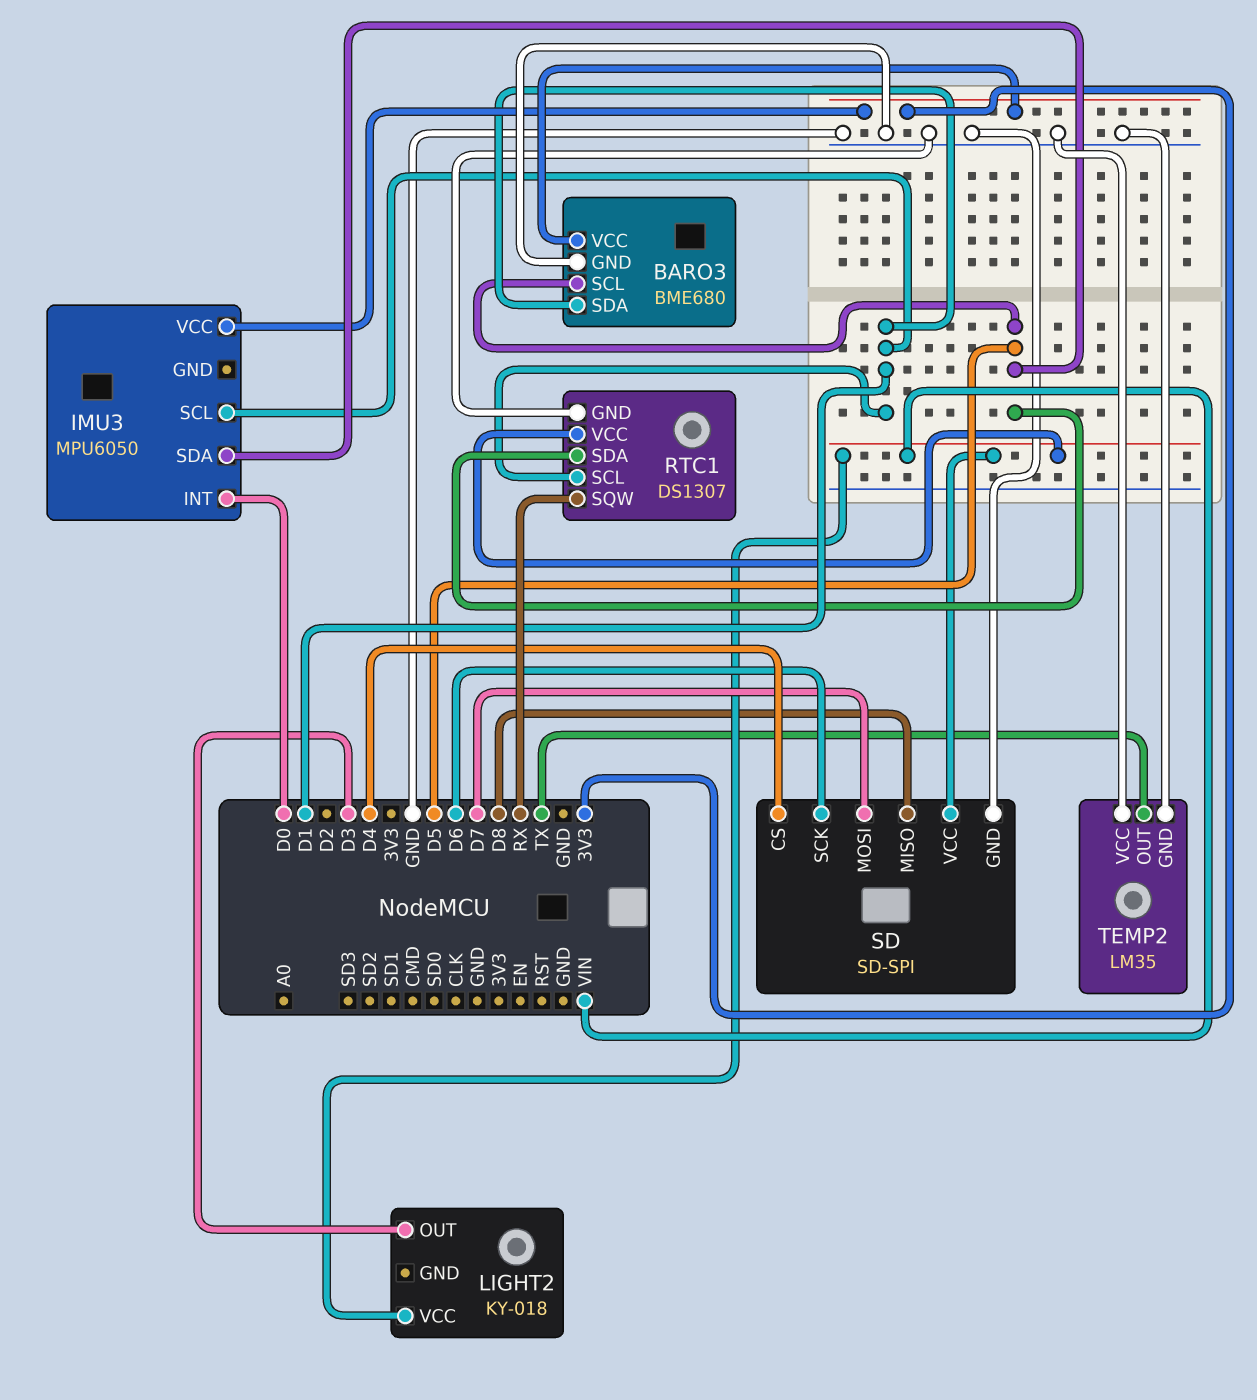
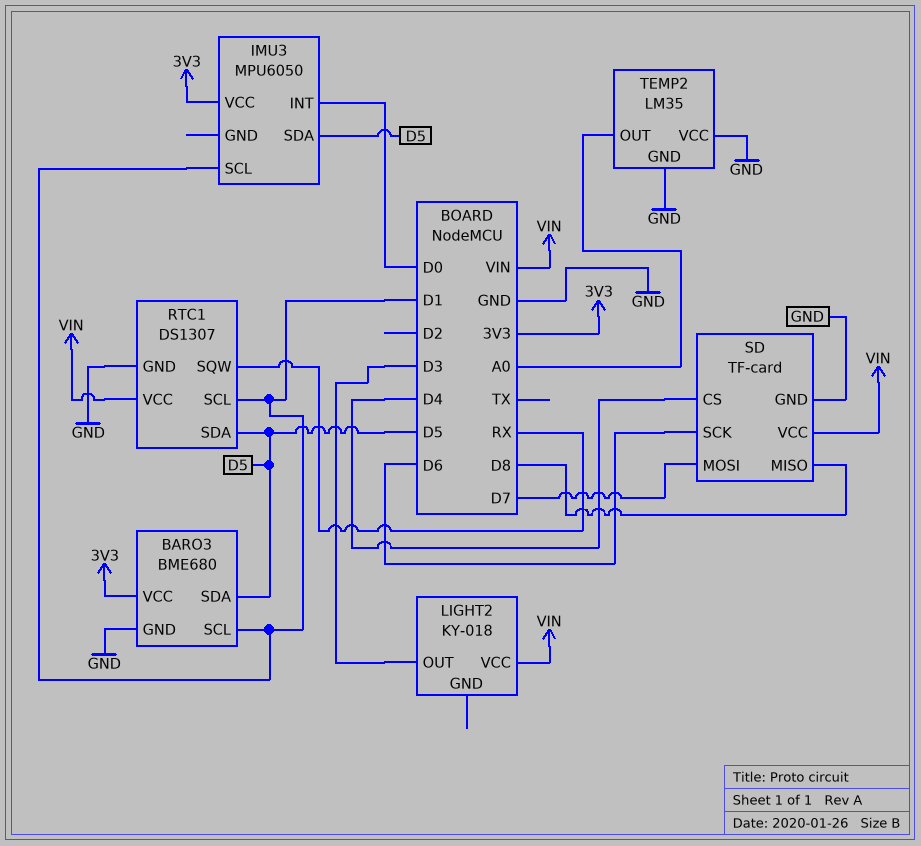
BARO3 pin SCL: D5 -> D1
BARO3 pin SDA: D1 -> D5
SD: SD-SPI -> TF-card
TEMP2 pin OUT: TX -> A0

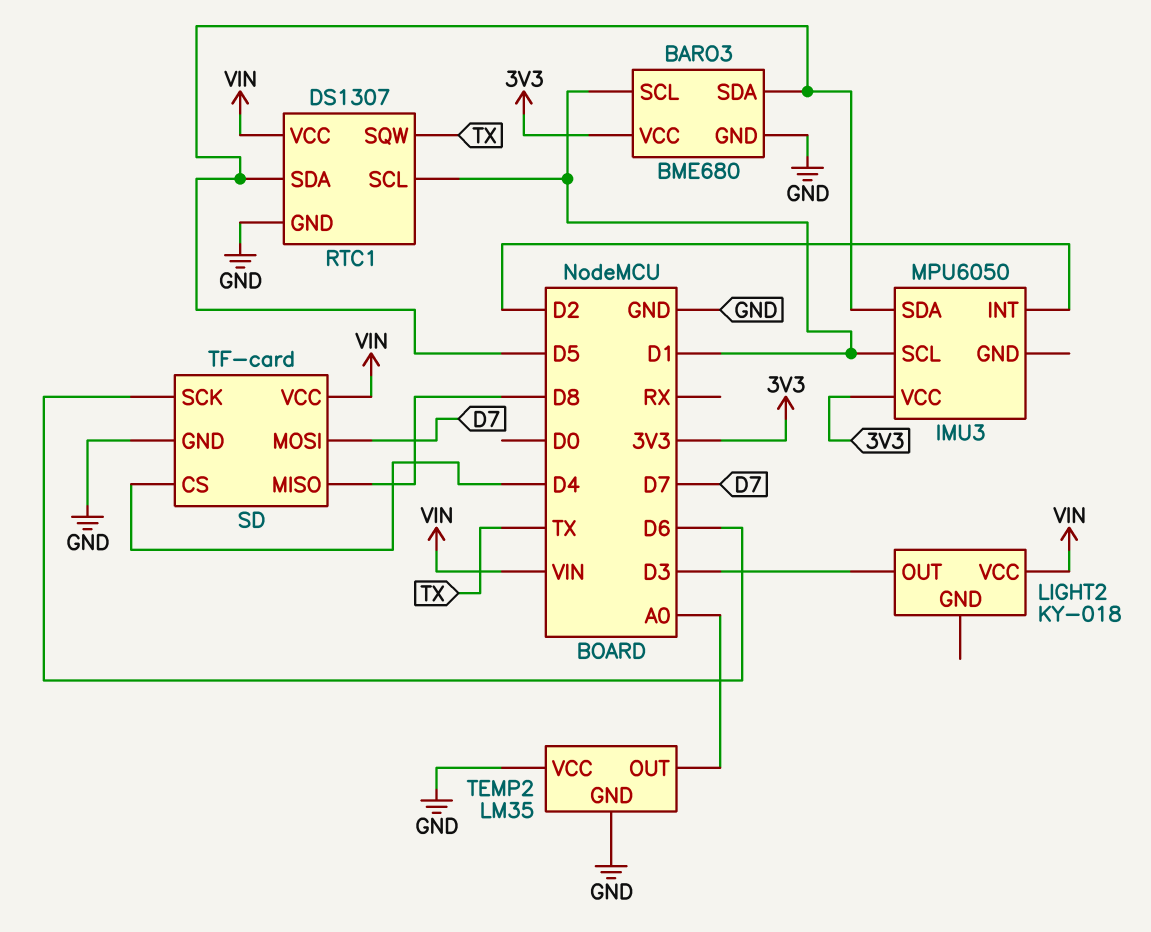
IMU3 pin INT: D0 -> D2
RTC1 pin SQW: RX -> TX

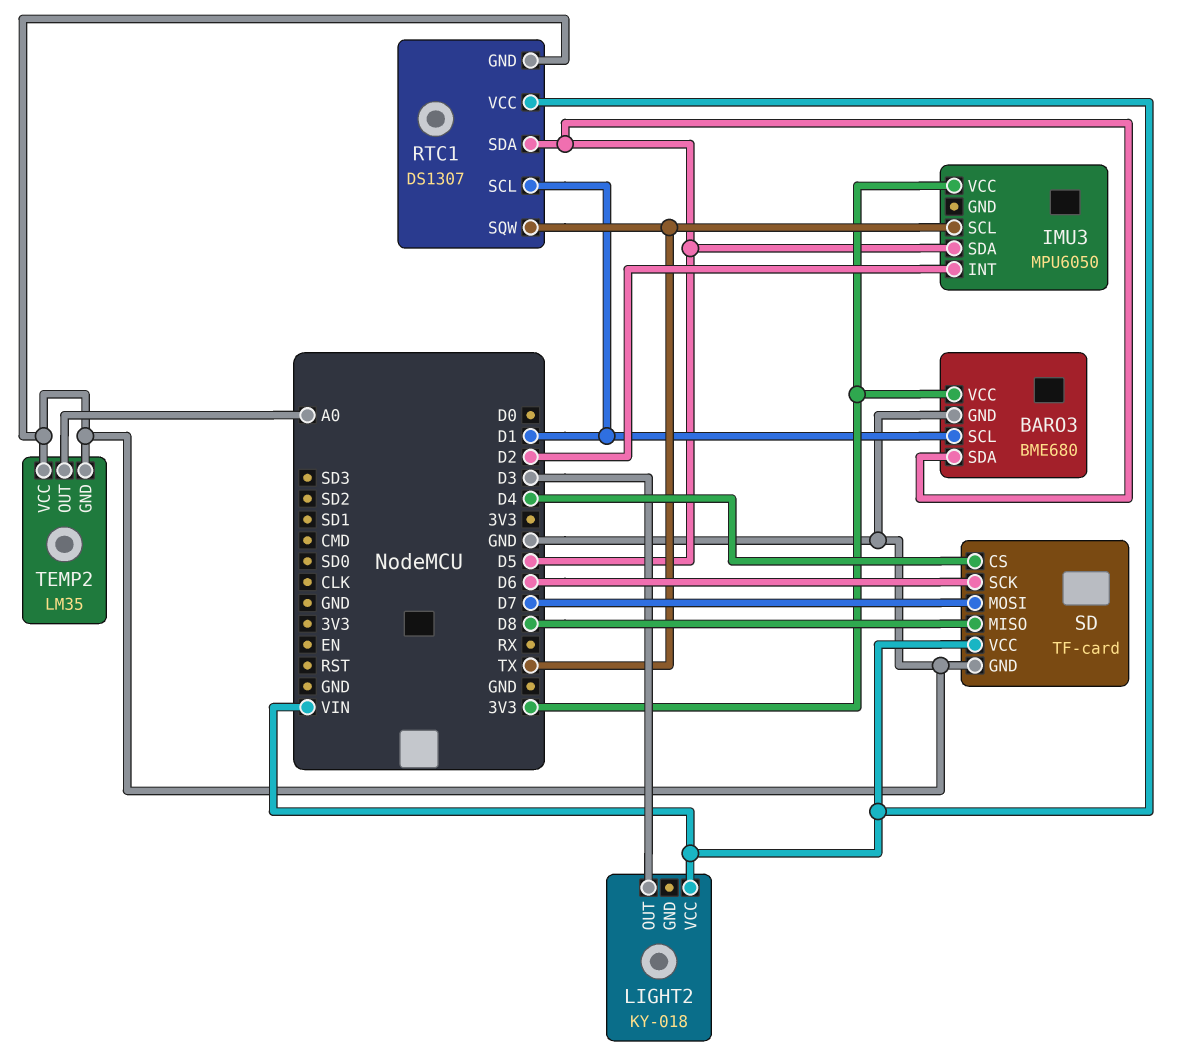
IMU3 pin SCL: D1 -> TX

